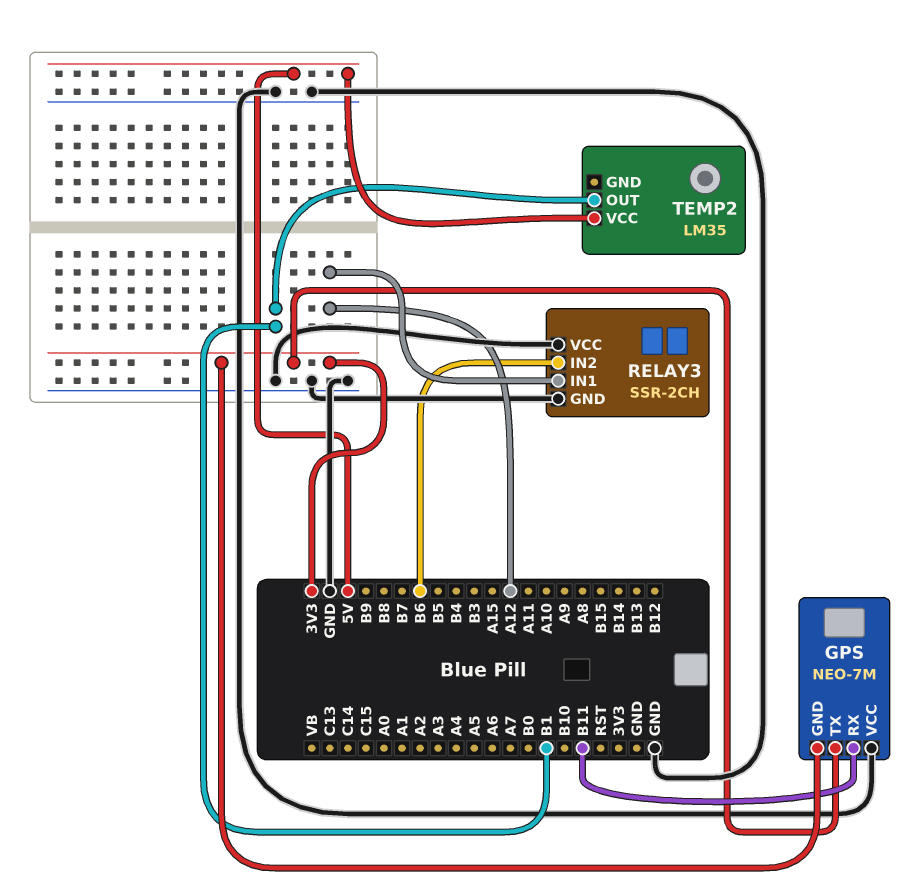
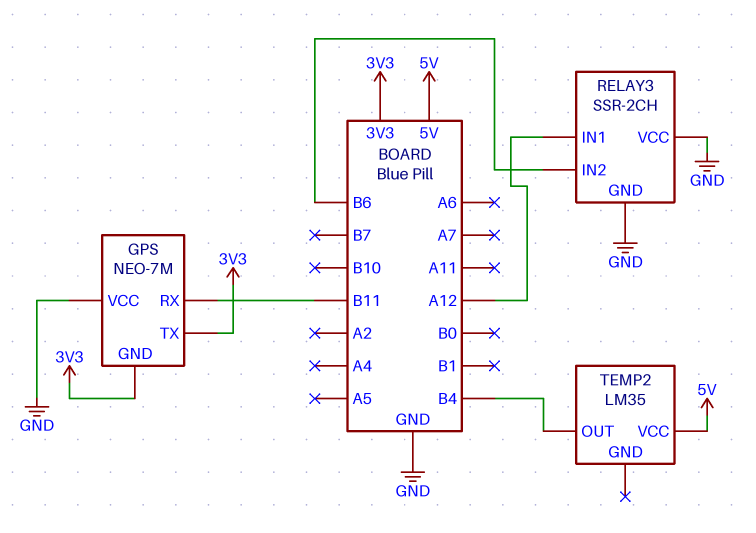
TEMP2 pin OUT: B1 -> B4

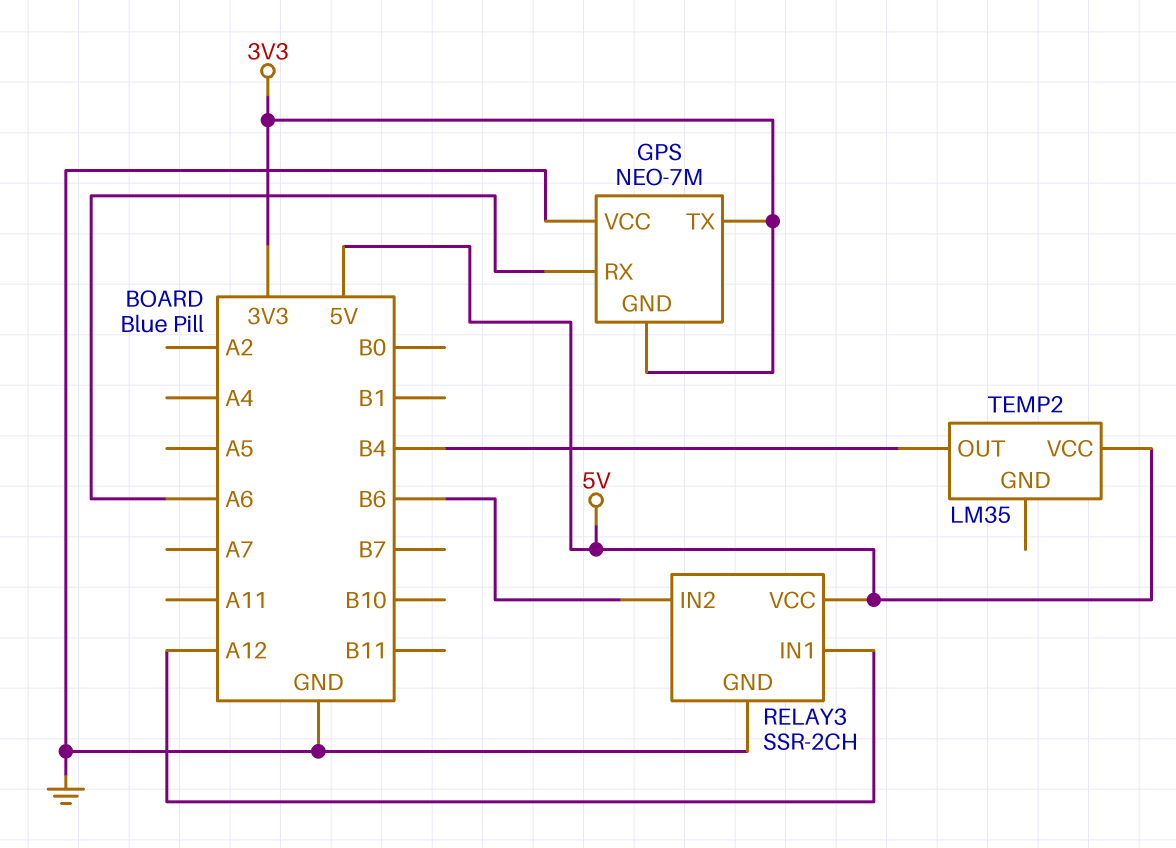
GPS pin RX: B11 -> A6
RELAY3 pin VCC: GND -> 5V

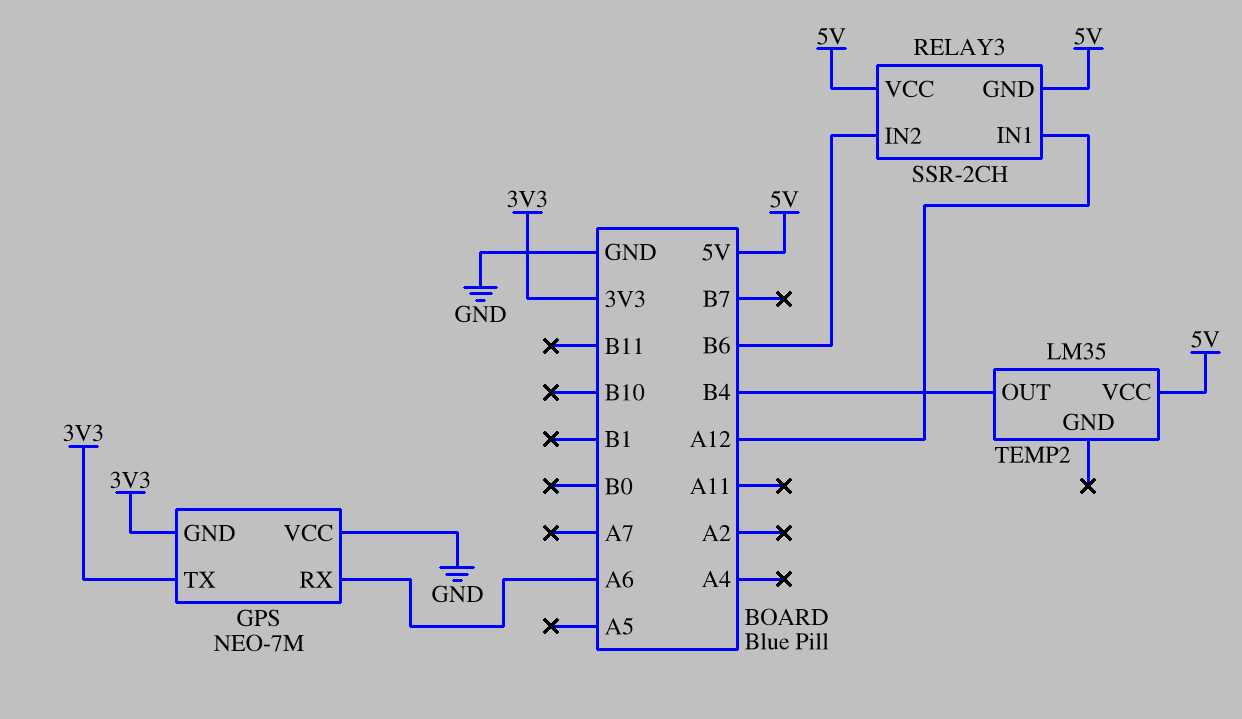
RELAY3 pin GND: GND -> 5V

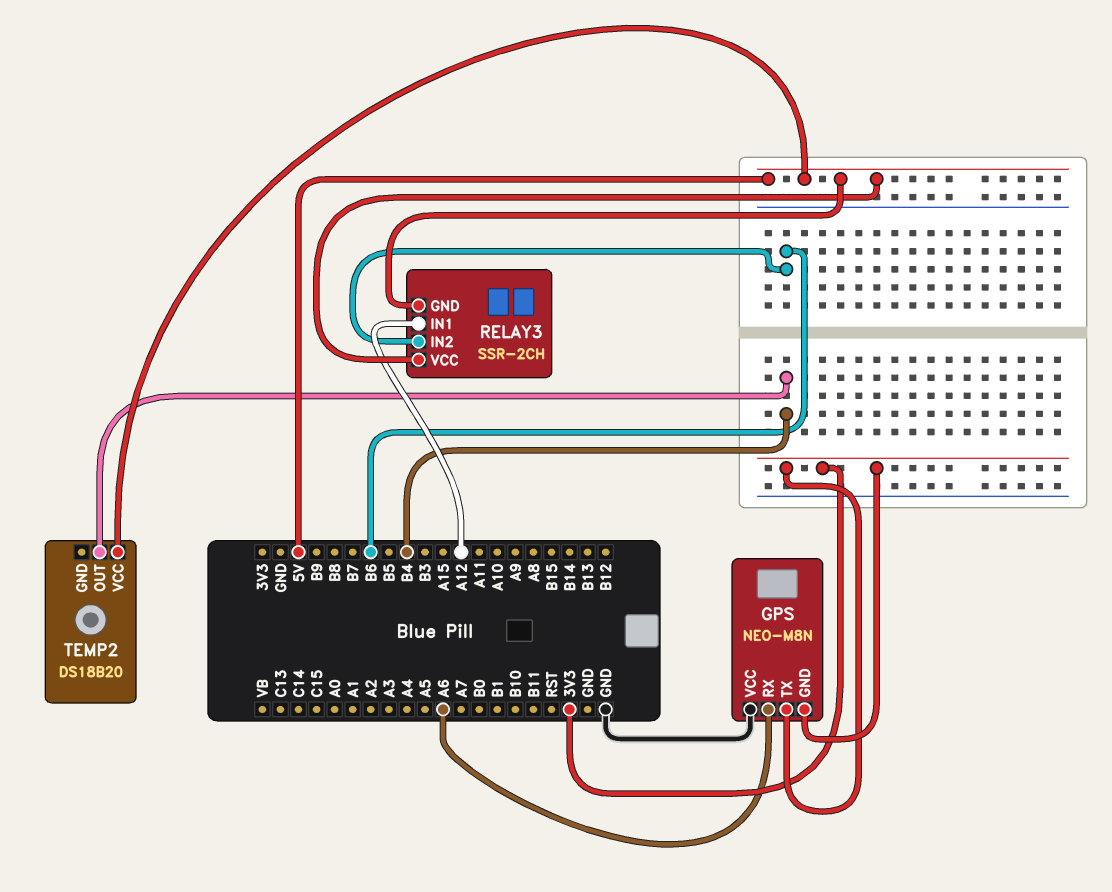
GPS: NEO-7M -> NEO-M8N
TEMP2: LM35 -> DS18B20

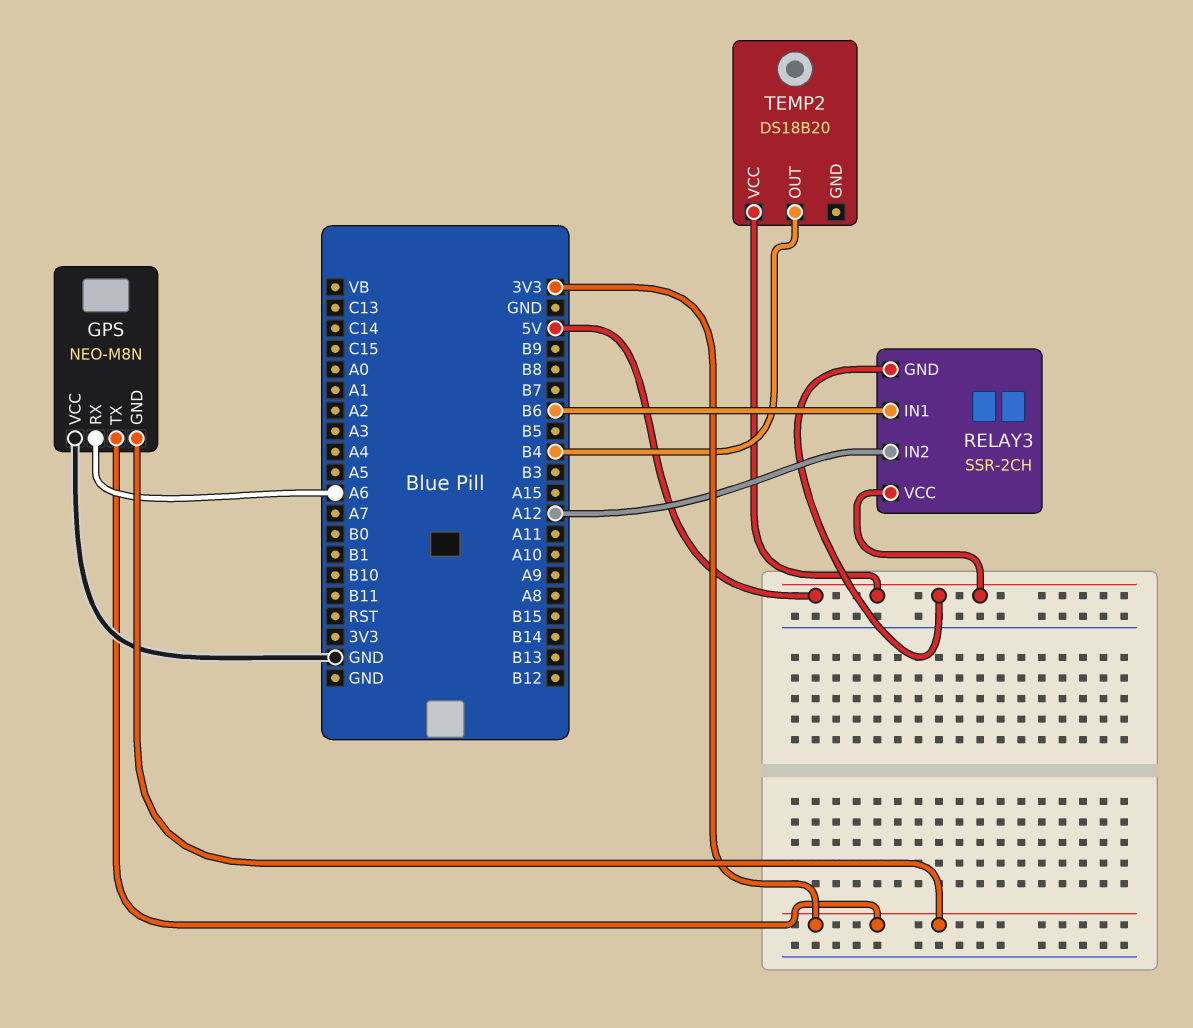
RELAY3 pin IN1: A12 -> B6
RELAY3 pin IN2: B6 -> A12

